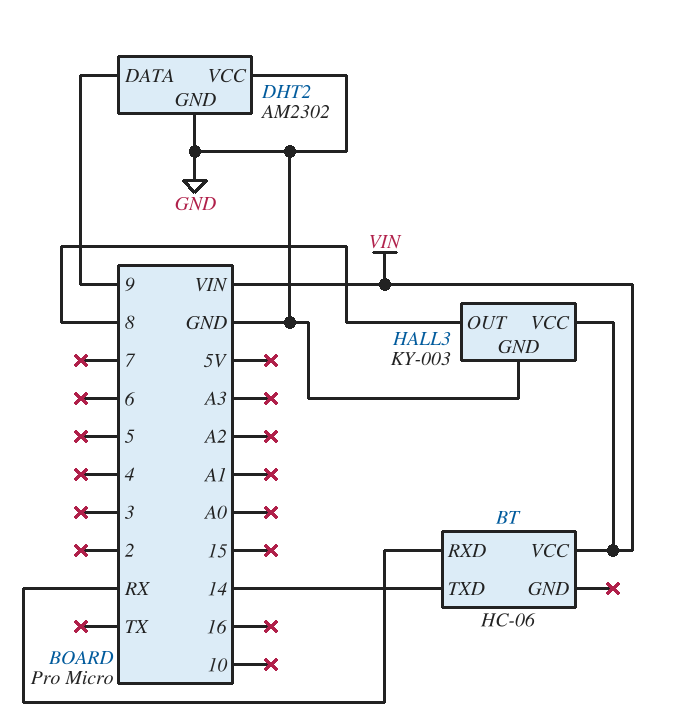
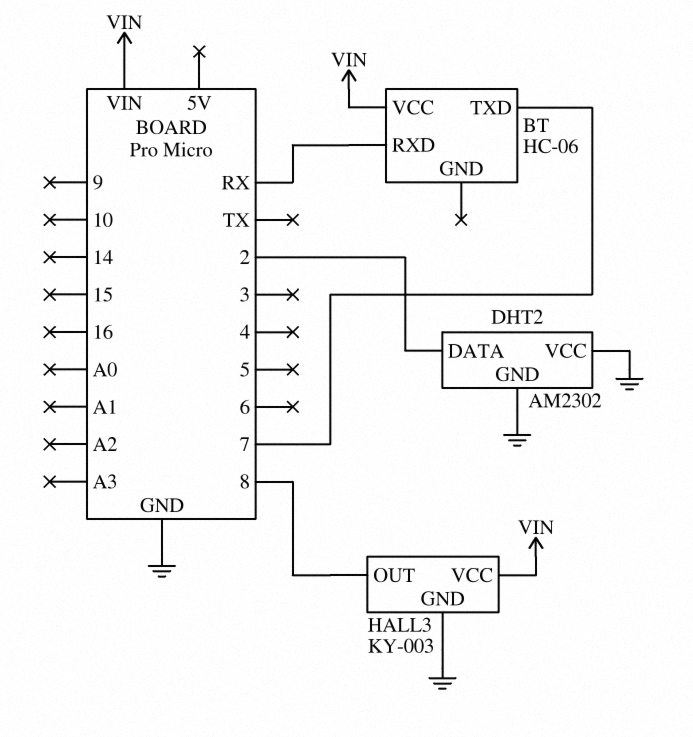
BT pin TXD: 14 -> 7
DHT2 pin DATA: 9 -> 2

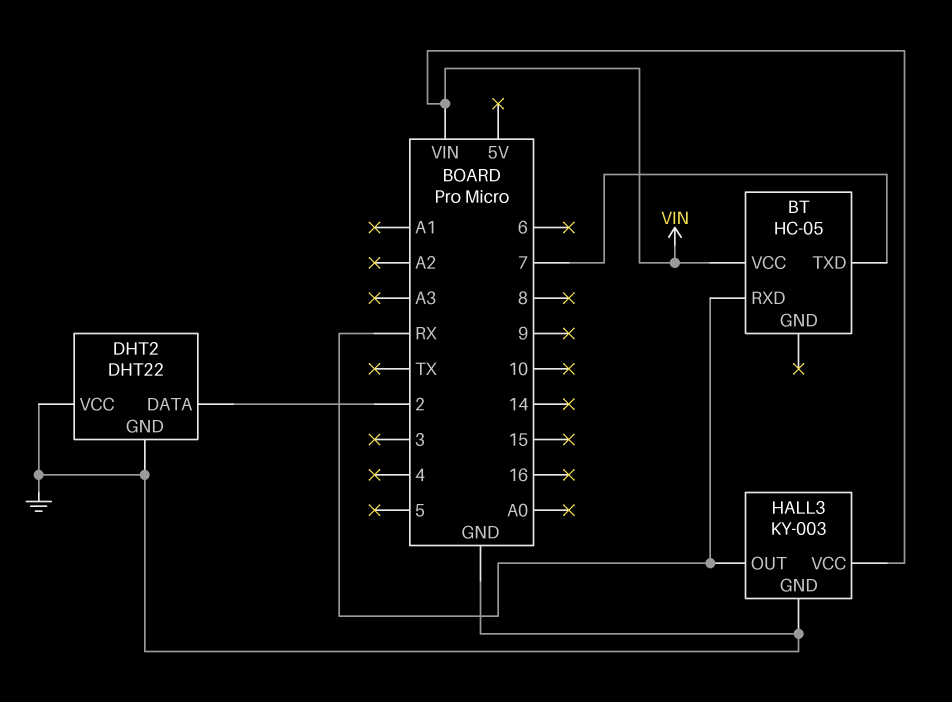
BT: HC-06 -> HC-05
DHT2: AM2302 -> DHT22
HALL3 pin OUT: 8 -> RX

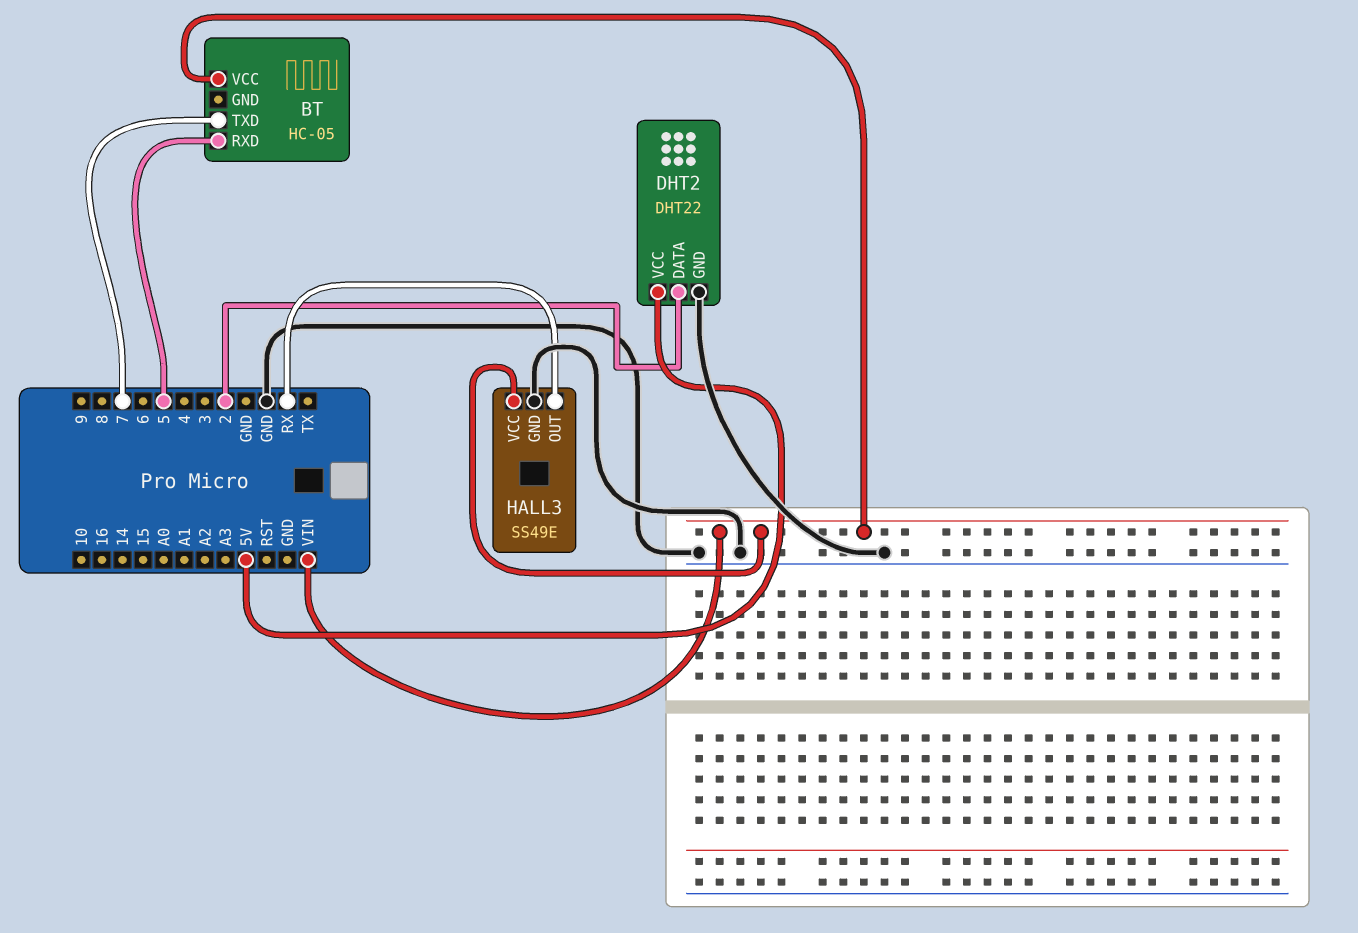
BT pin RXD: RX -> 5
DHT2 pin VCC: GND -> 5V
HALL3: KY-003 -> SS49E

